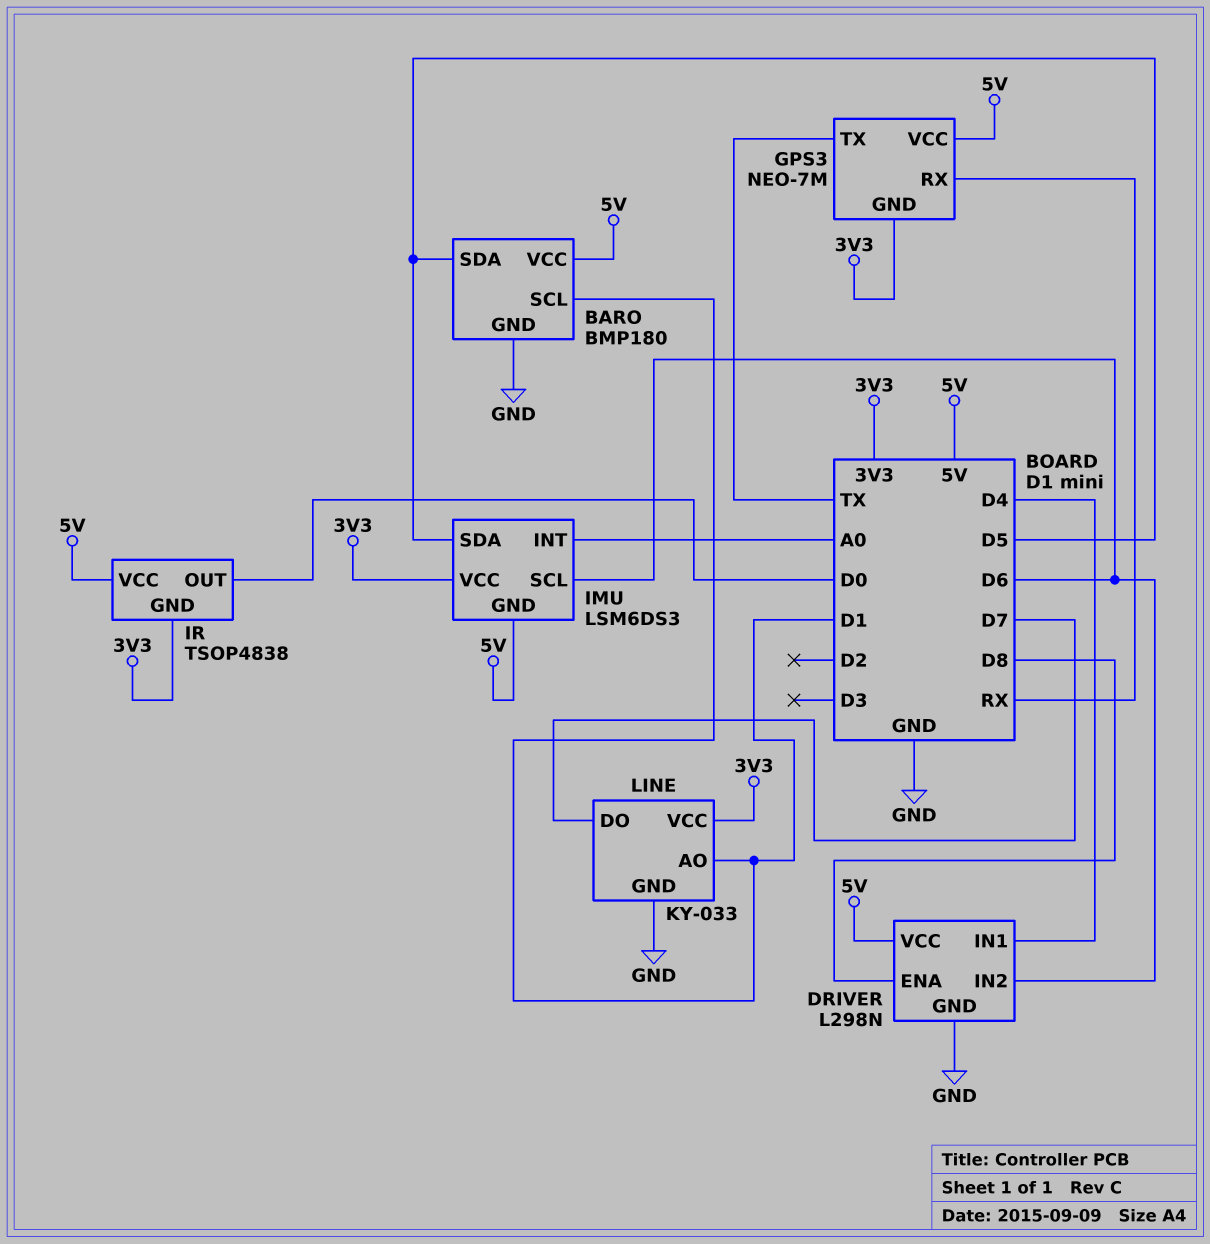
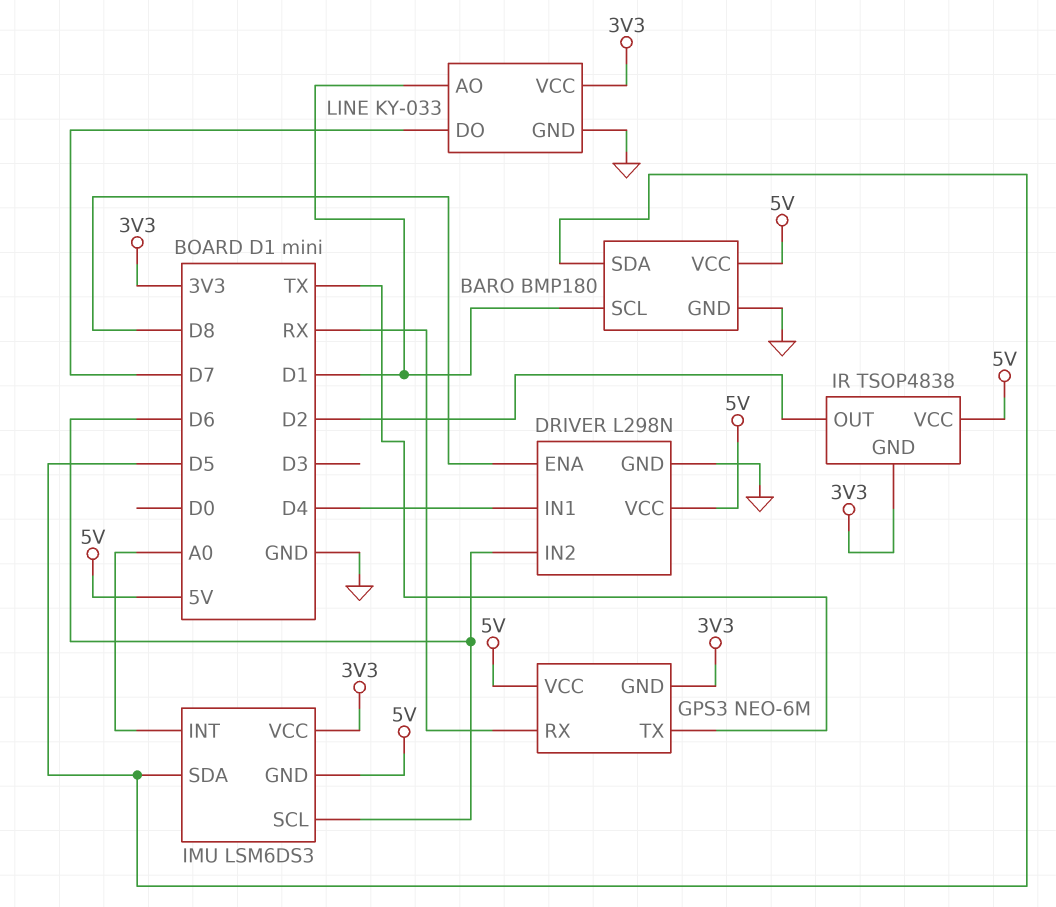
GPS3: NEO-7M -> NEO-6M
IR pin OUT: D0 -> D2

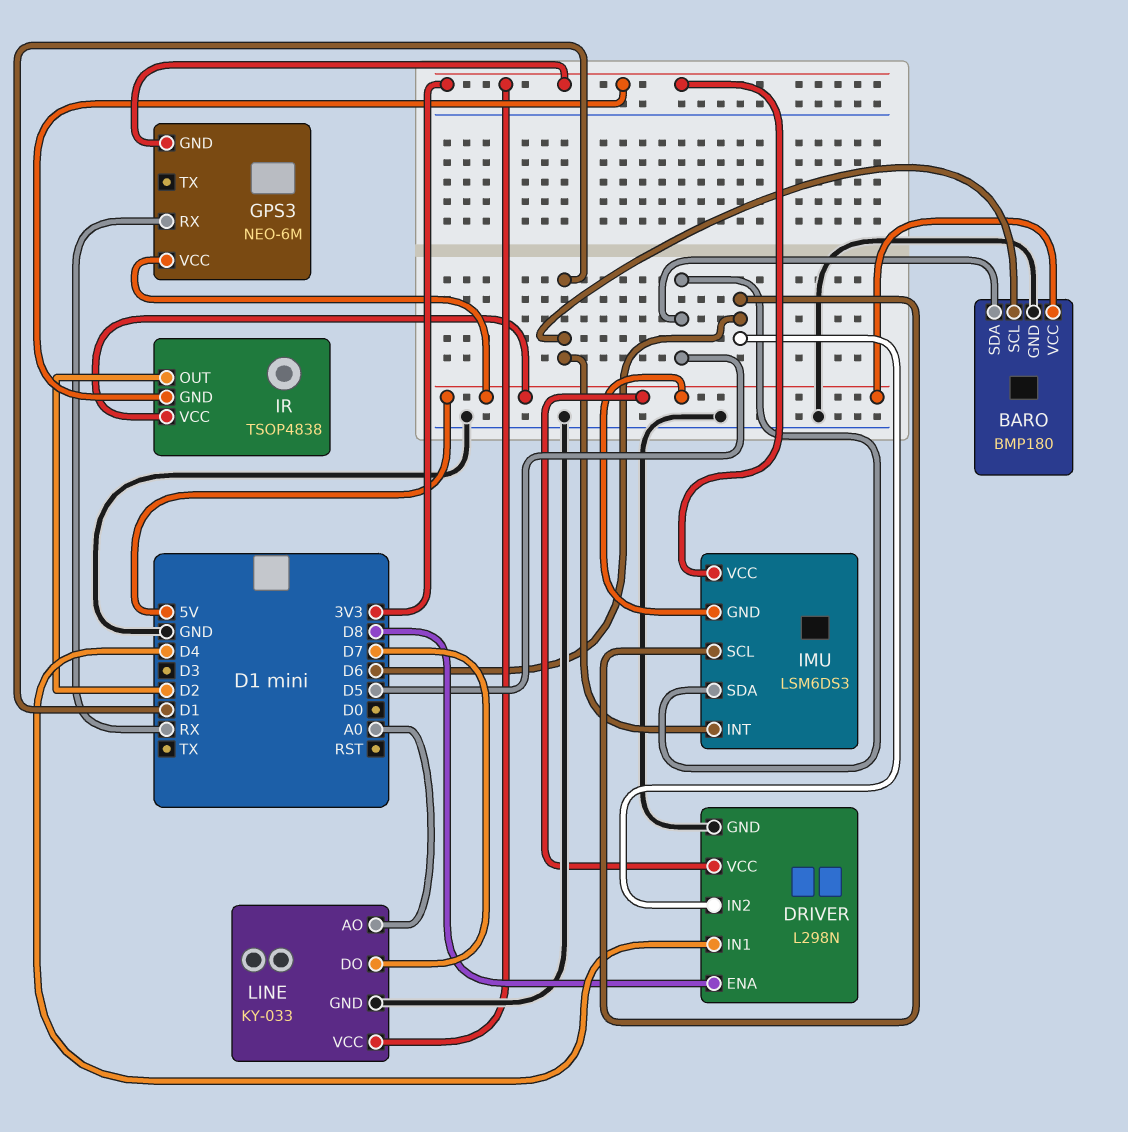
GPS3 pin TX: TX -> none
IMU pin INT: A0 -> D1
LINE pin AO: D1 -> A0

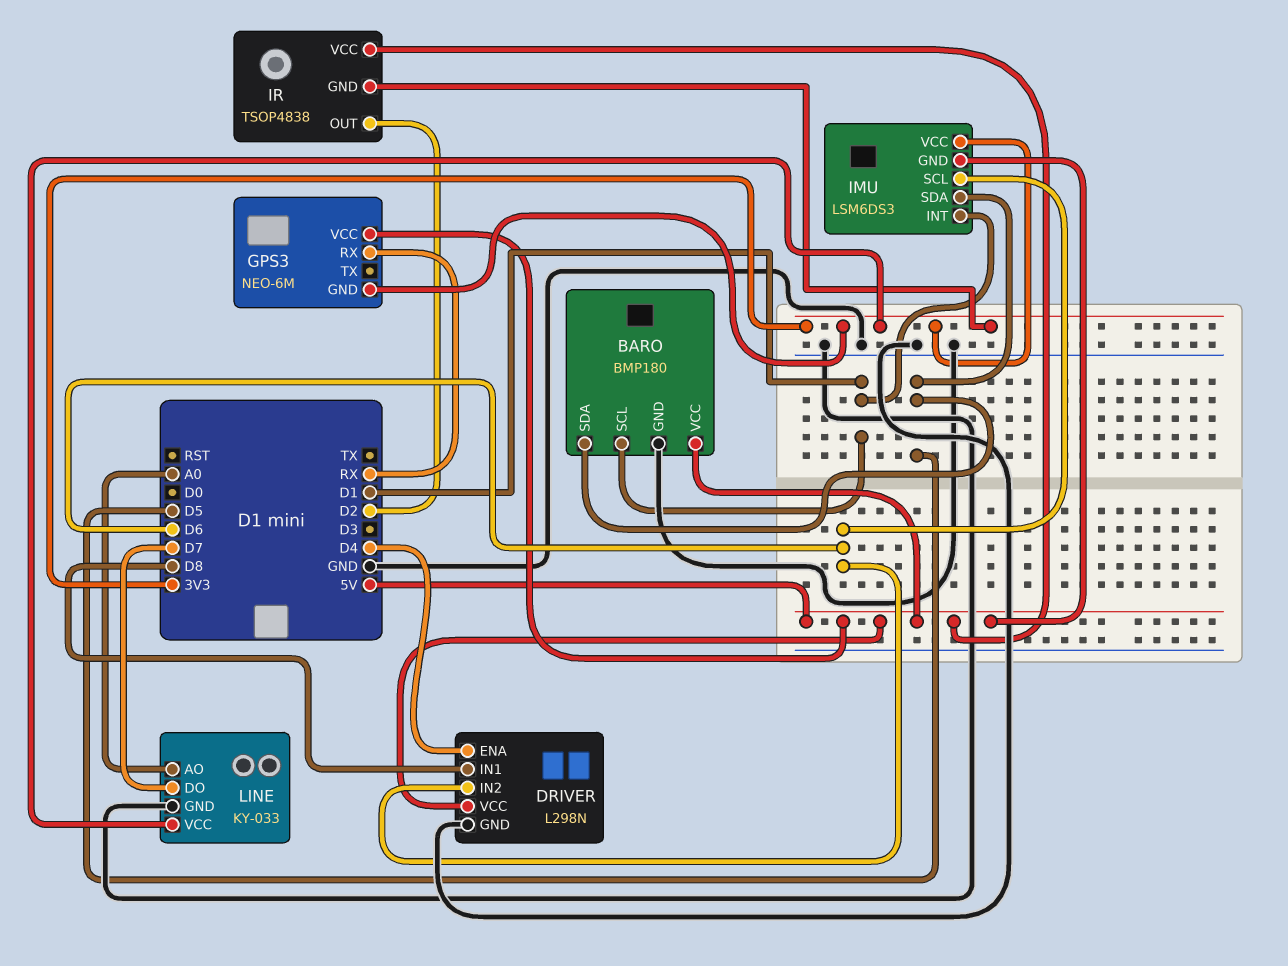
DRIVER pin ENA: D8 -> D4
DRIVER pin IN1: D4 -> D8

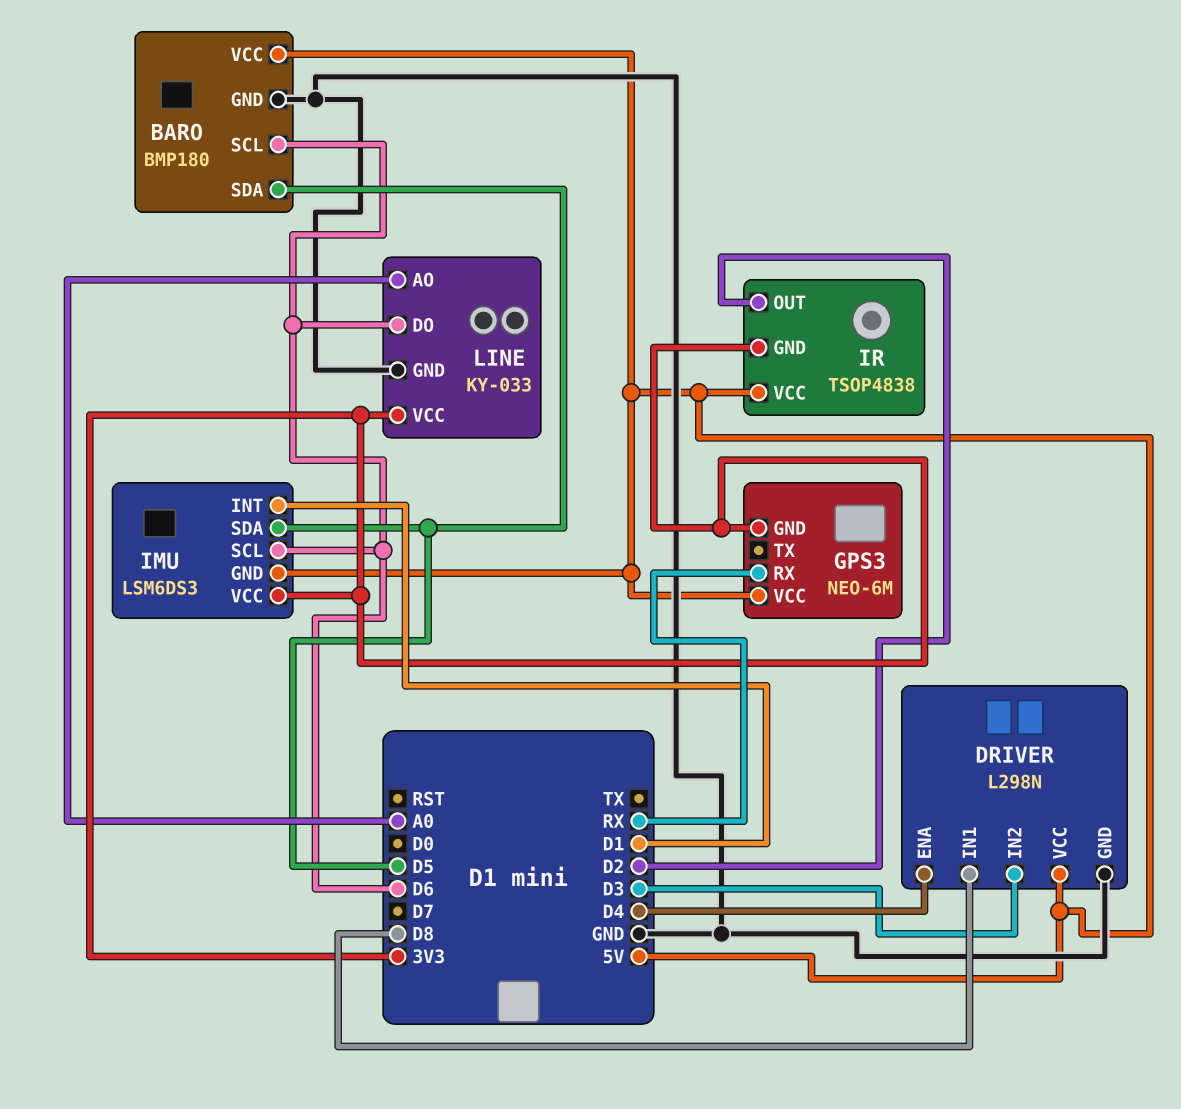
BARO pin SCL: D1 -> D6
DRIVER pin IN2: D6 -> D3
LINE pin DO: D7 -> D6

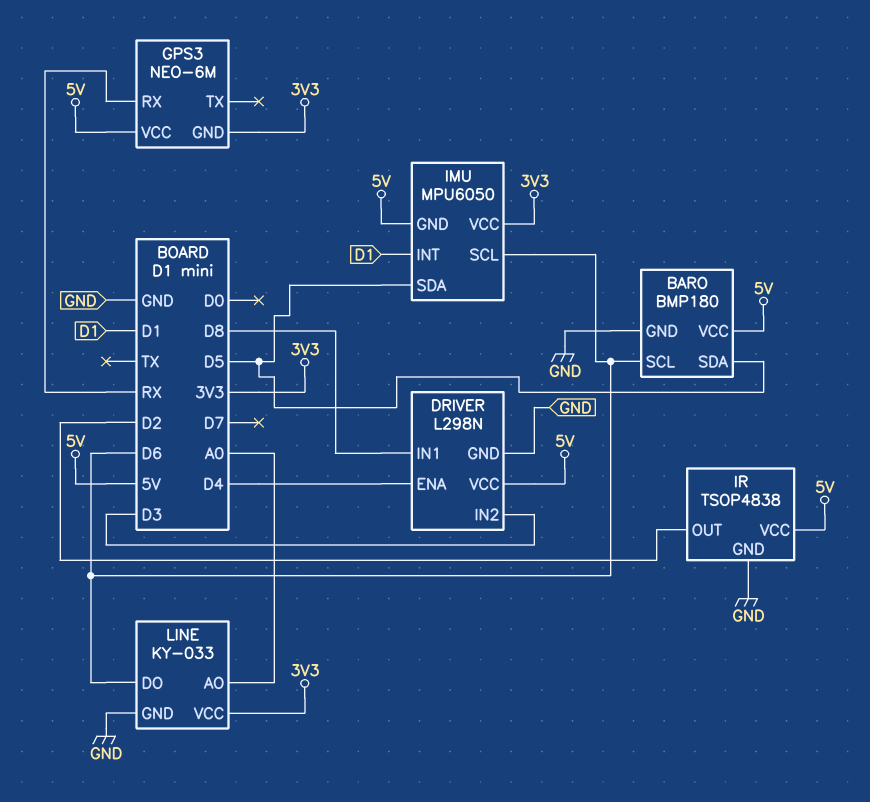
IMU: LSM6DS3 -> MPU6050
IR pin GND: 3V3 -> GND

